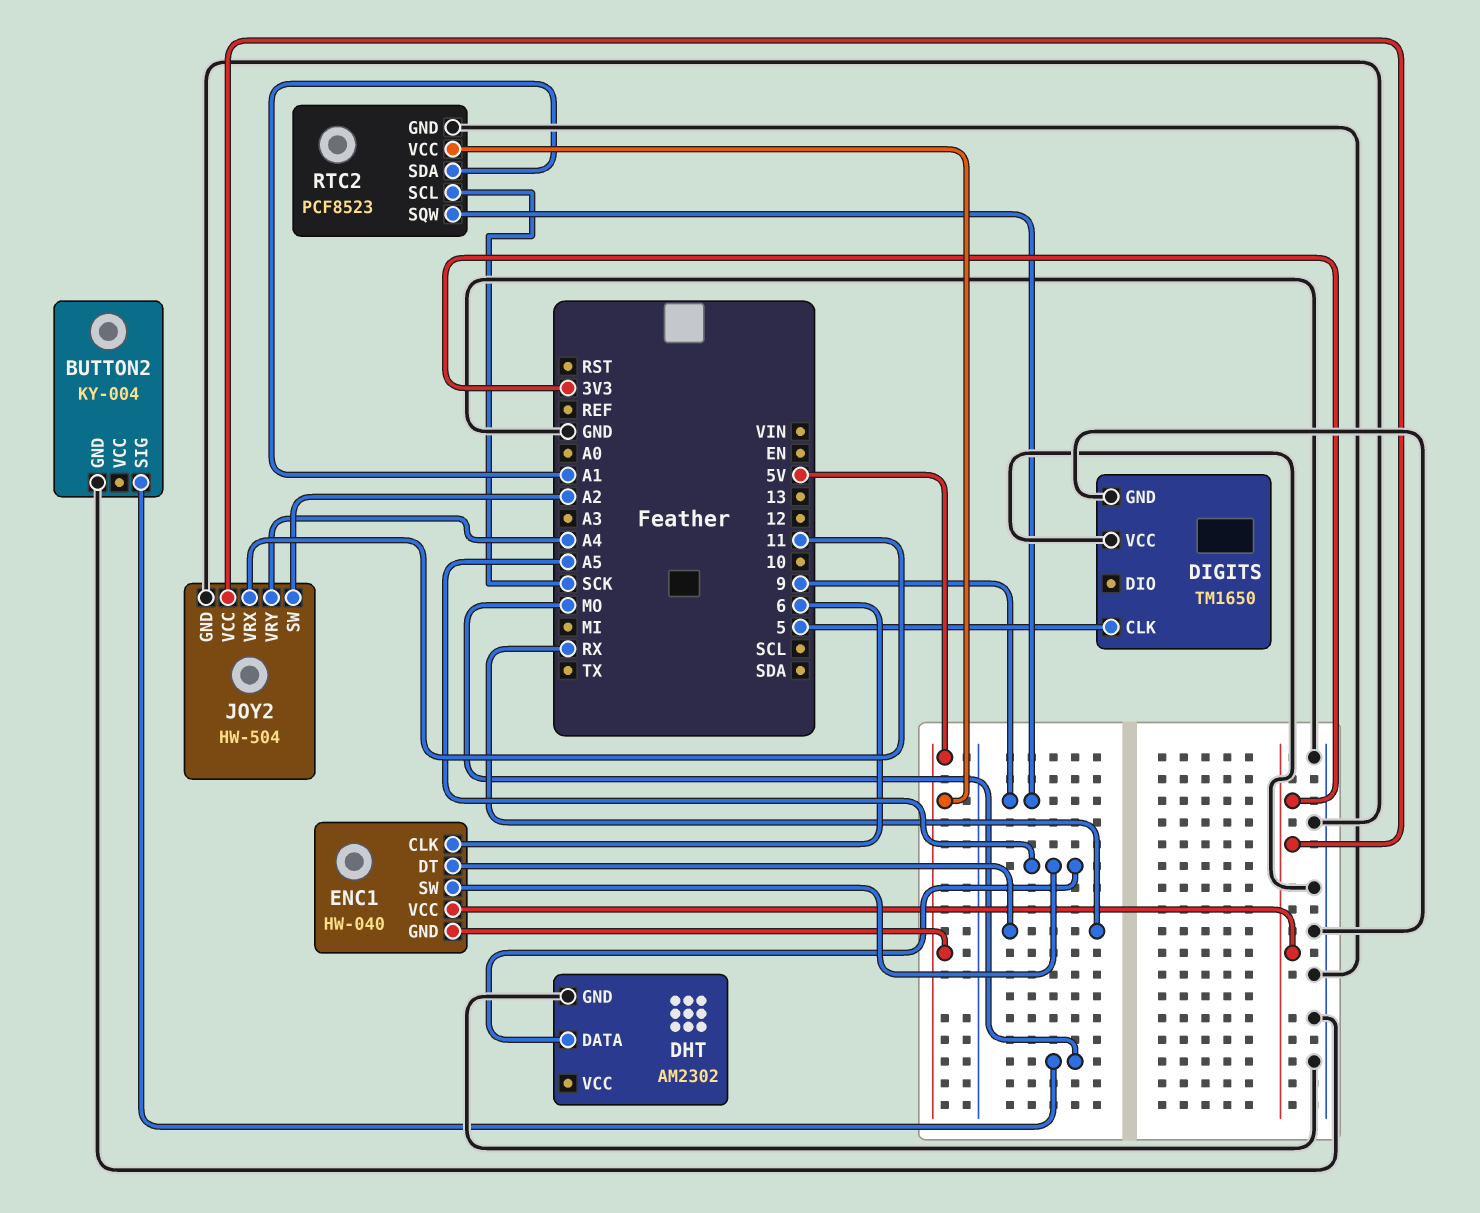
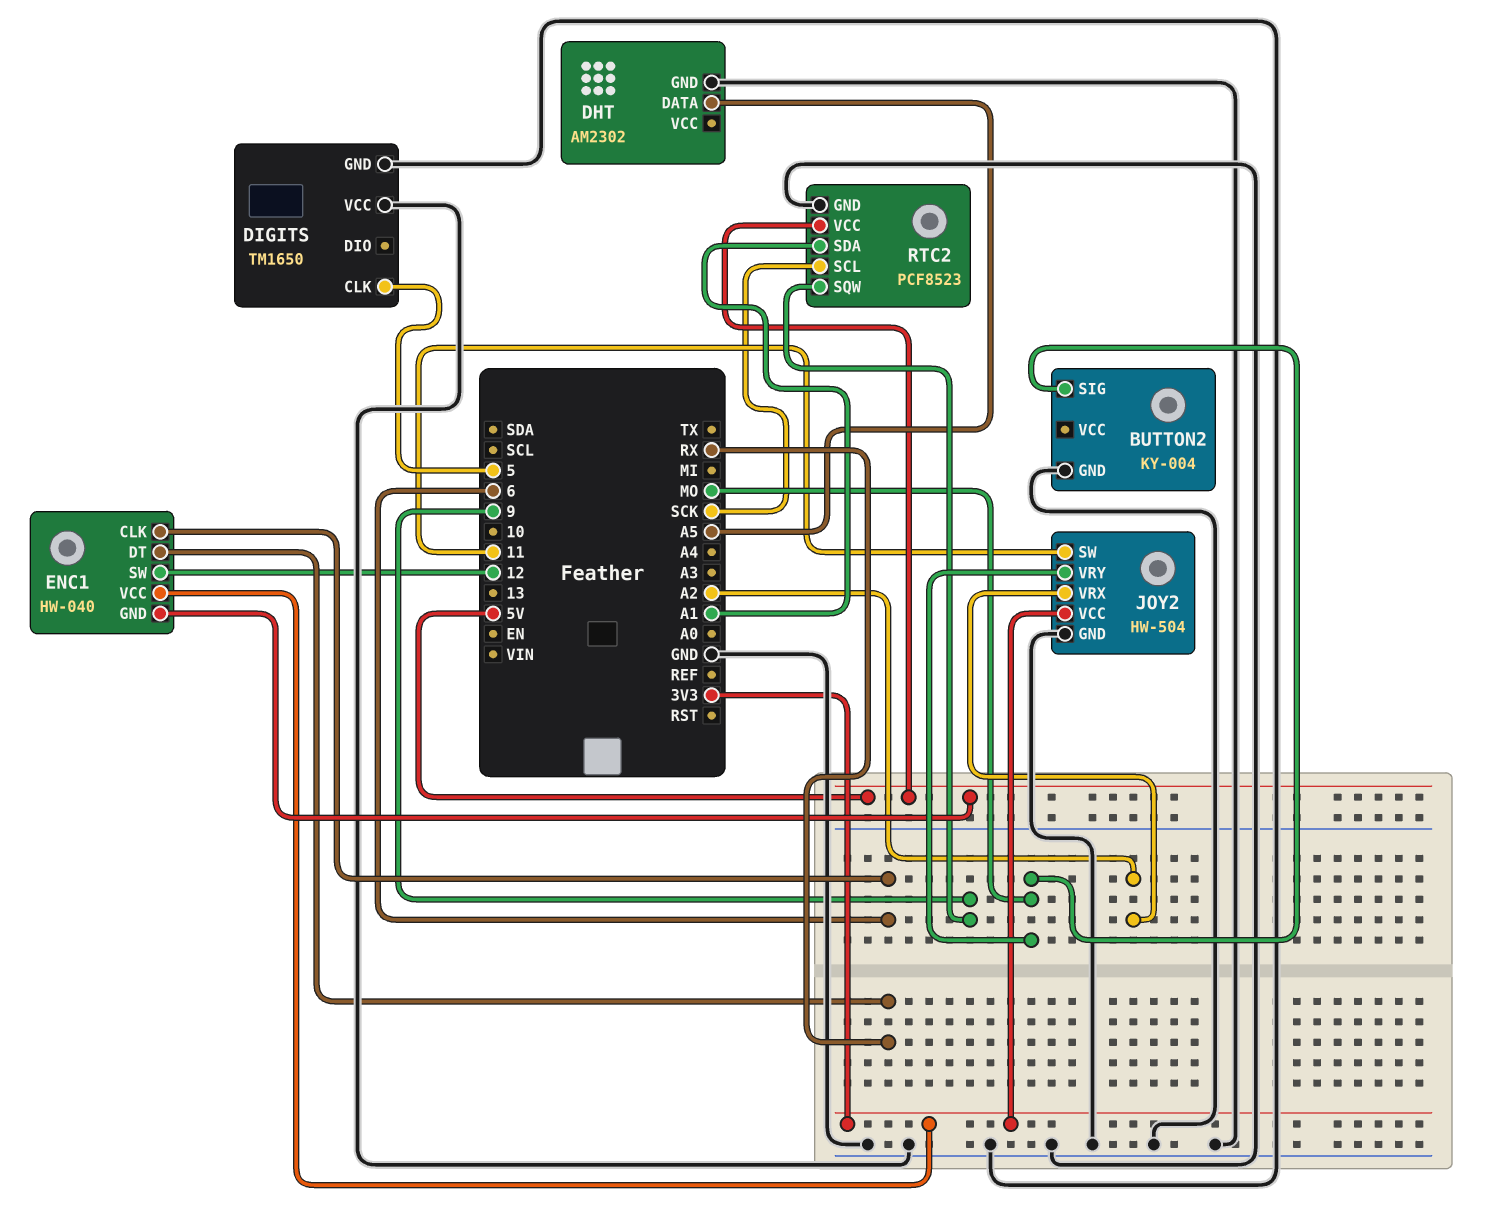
ENC1 pin SW: A5 -> 12
JOY2 pin SW: A2 -> 11
JOY2 pin VRX: 11 -> A2
JOY2 pin VRY: A4 -> MO

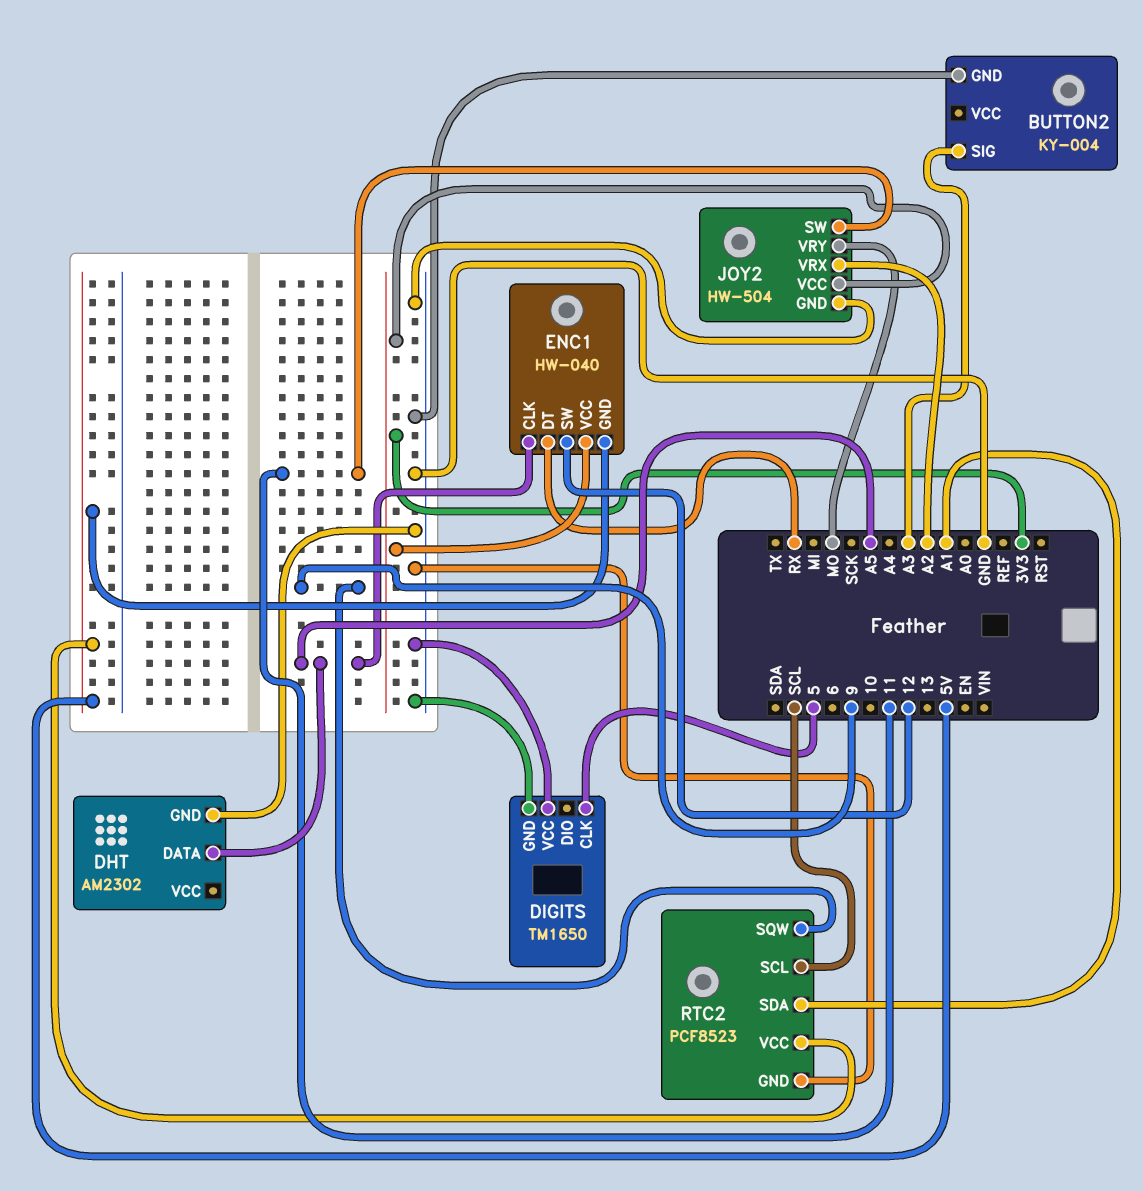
BUTTON2 pin SIG: MO -> A3
ENC1 pin CLK: 6 -> A5
RTC2 pin SCL: SCK -> SCL

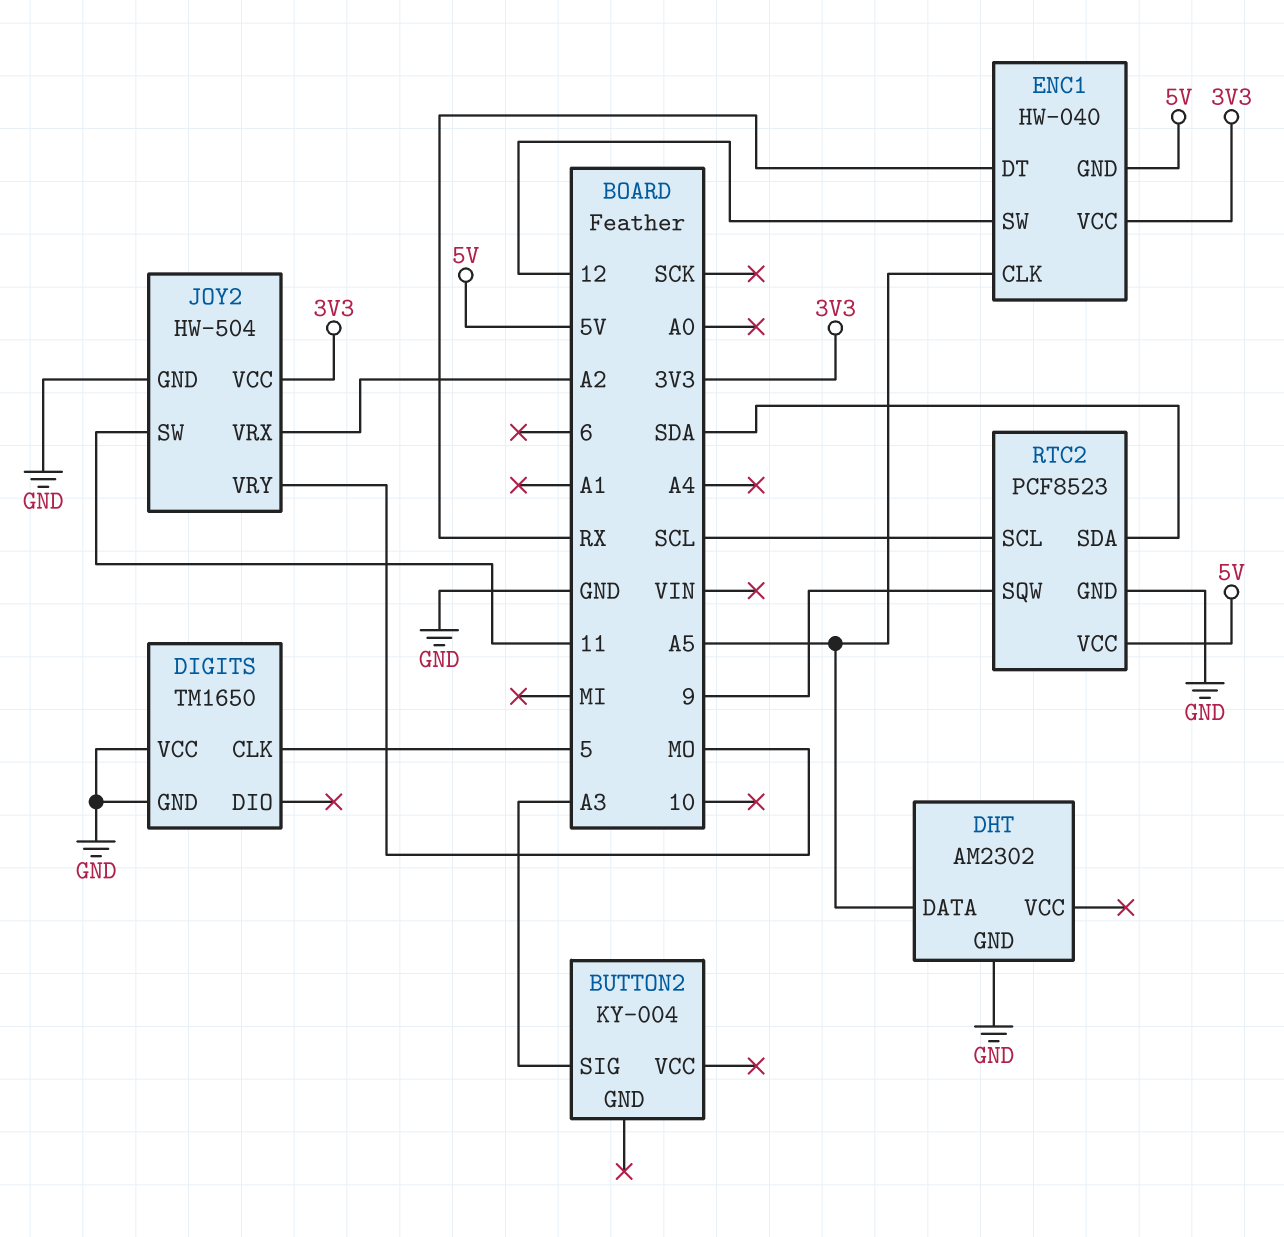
BUTTON2 pin GND: GND -> none
RTC2 pin SDA: A1 -> SDA

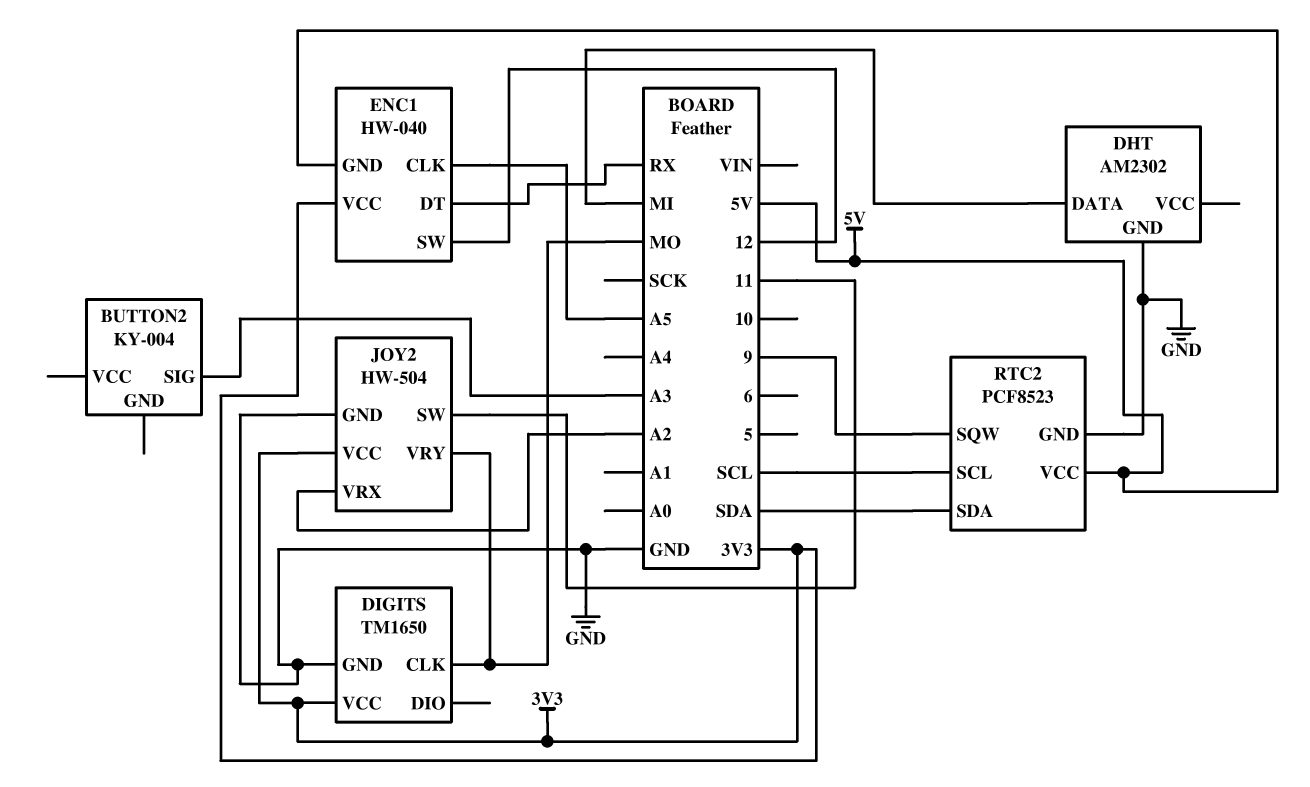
DHT pin DATA: A5 -> MI
DIGITS pin CLK: 5 -> MO
DIGITS pin VCC: GND -> 3V3

